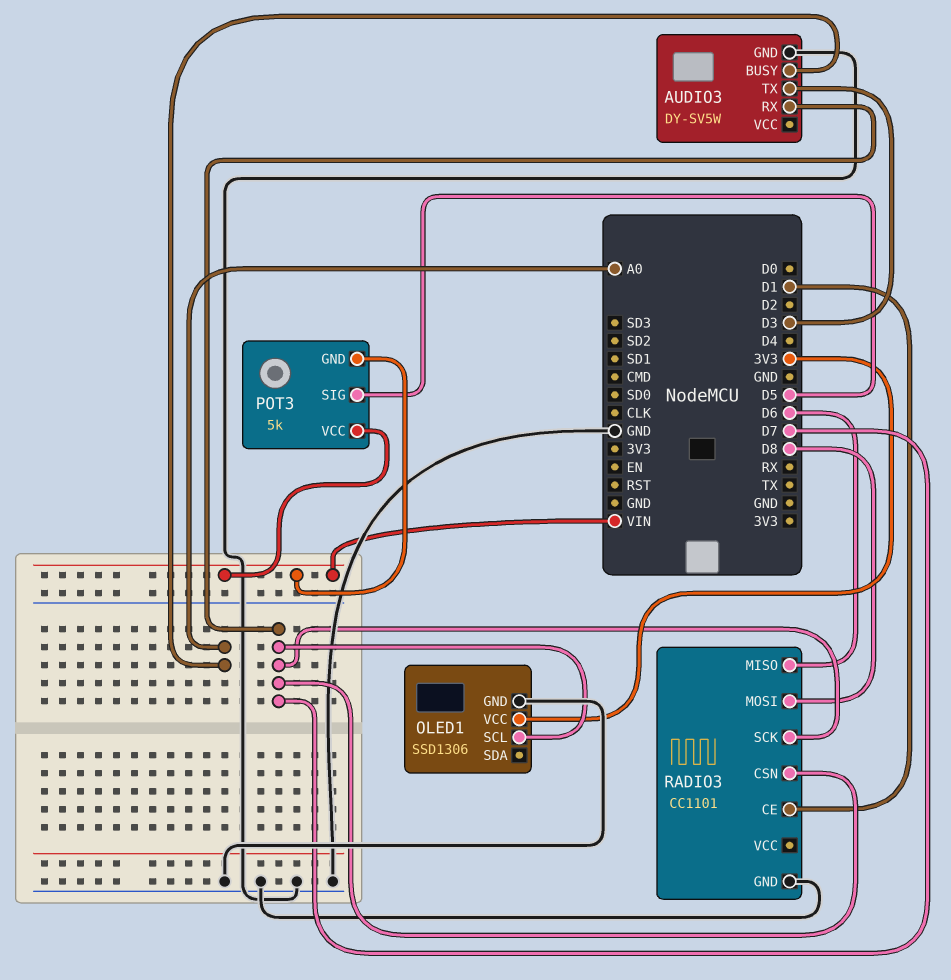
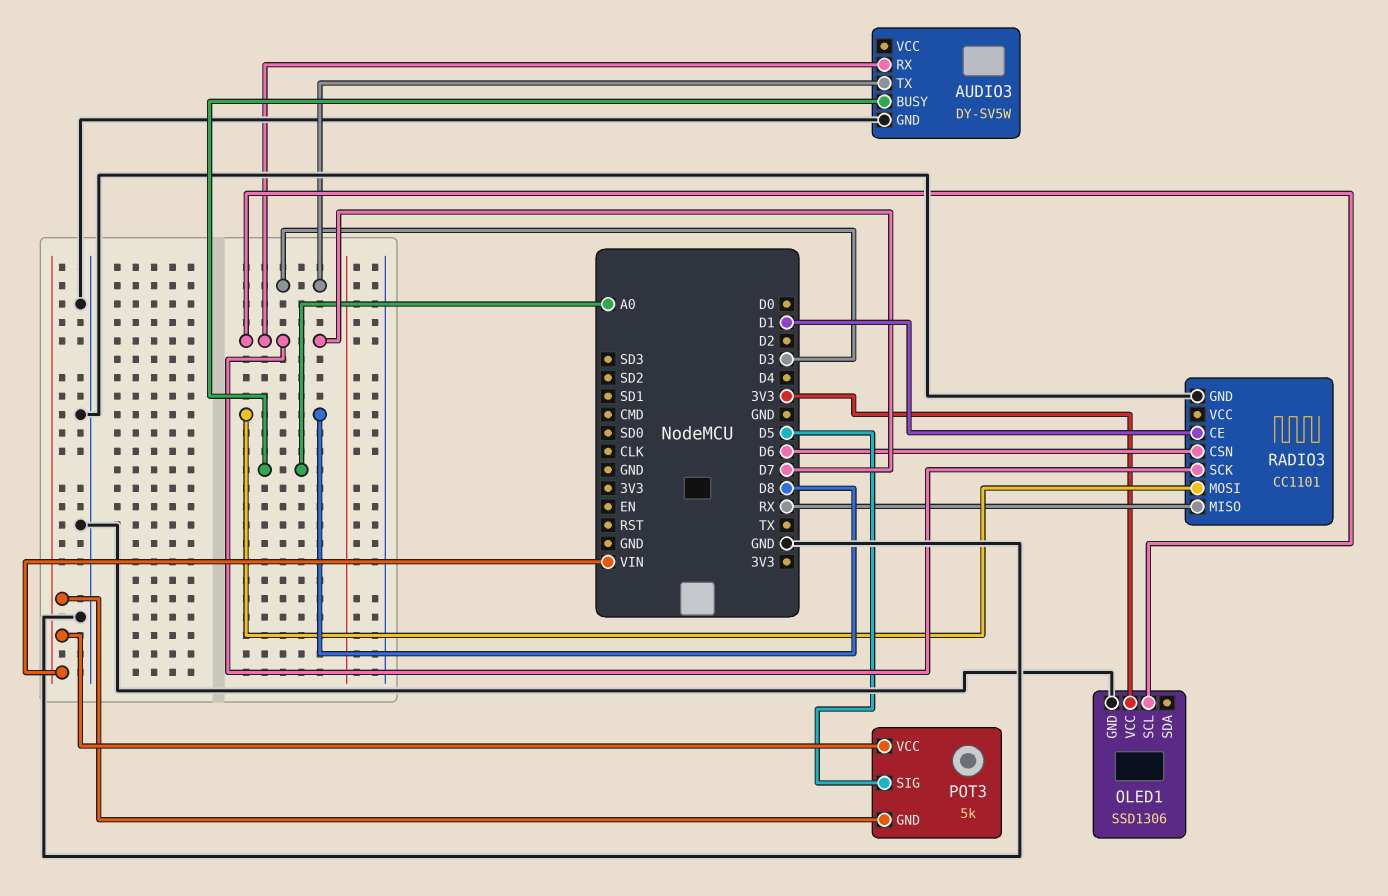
RADIO3 pin CSN: D7 -> D6
RADIO3 pin MISO: D6 -> RX

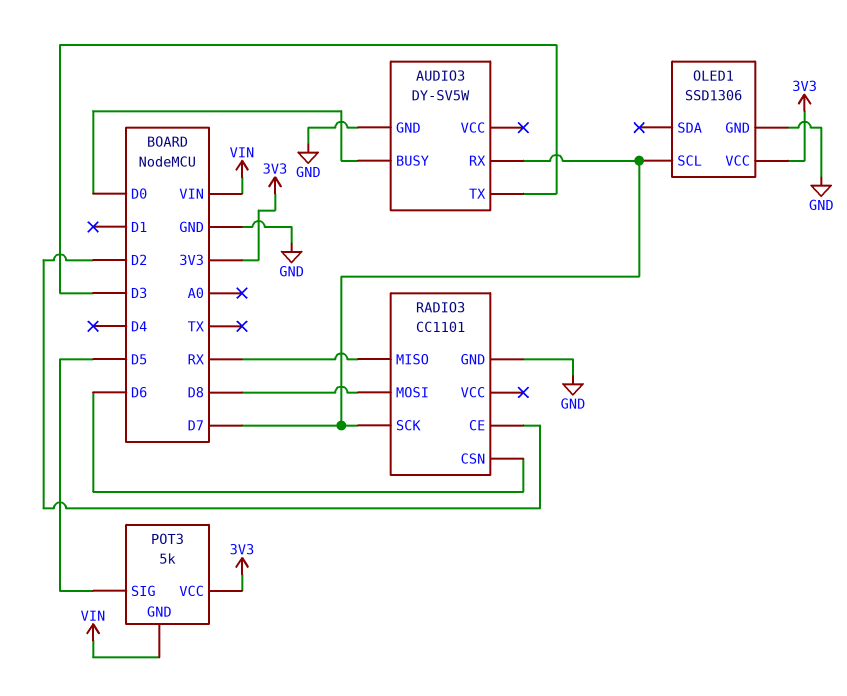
AUDIO3 pin BUSY: A0 -> D0
POT3 pin VCC: VIN -> 3V3
RADIO3 pin CE: D1 -> D2

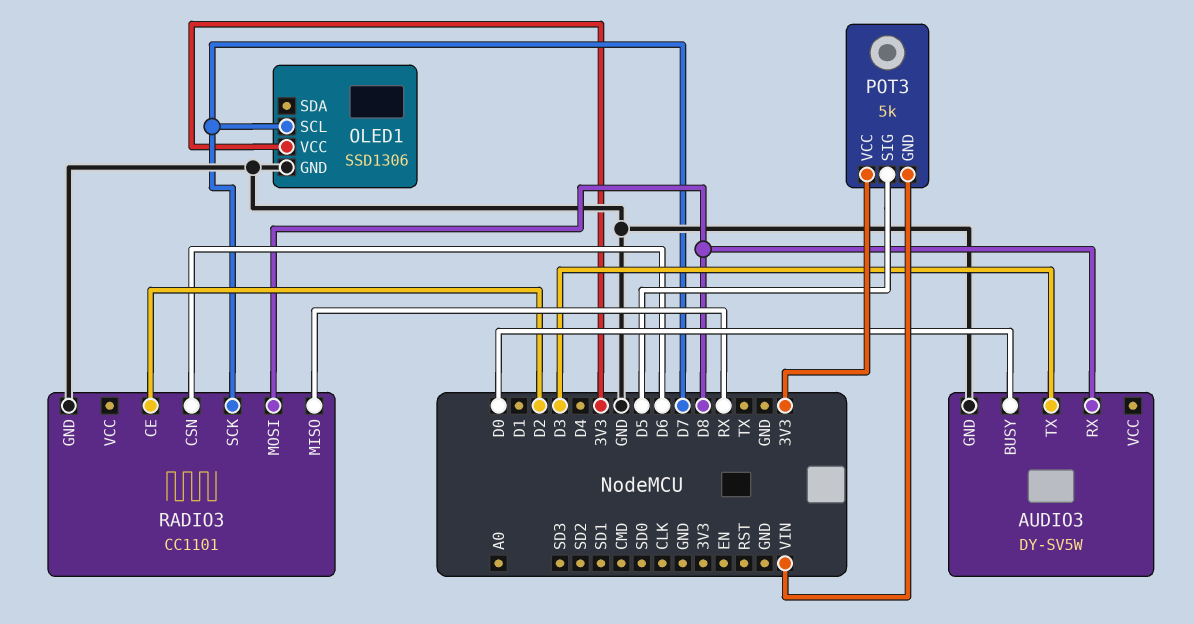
AUDIO3 pin RX: D7 -> D8

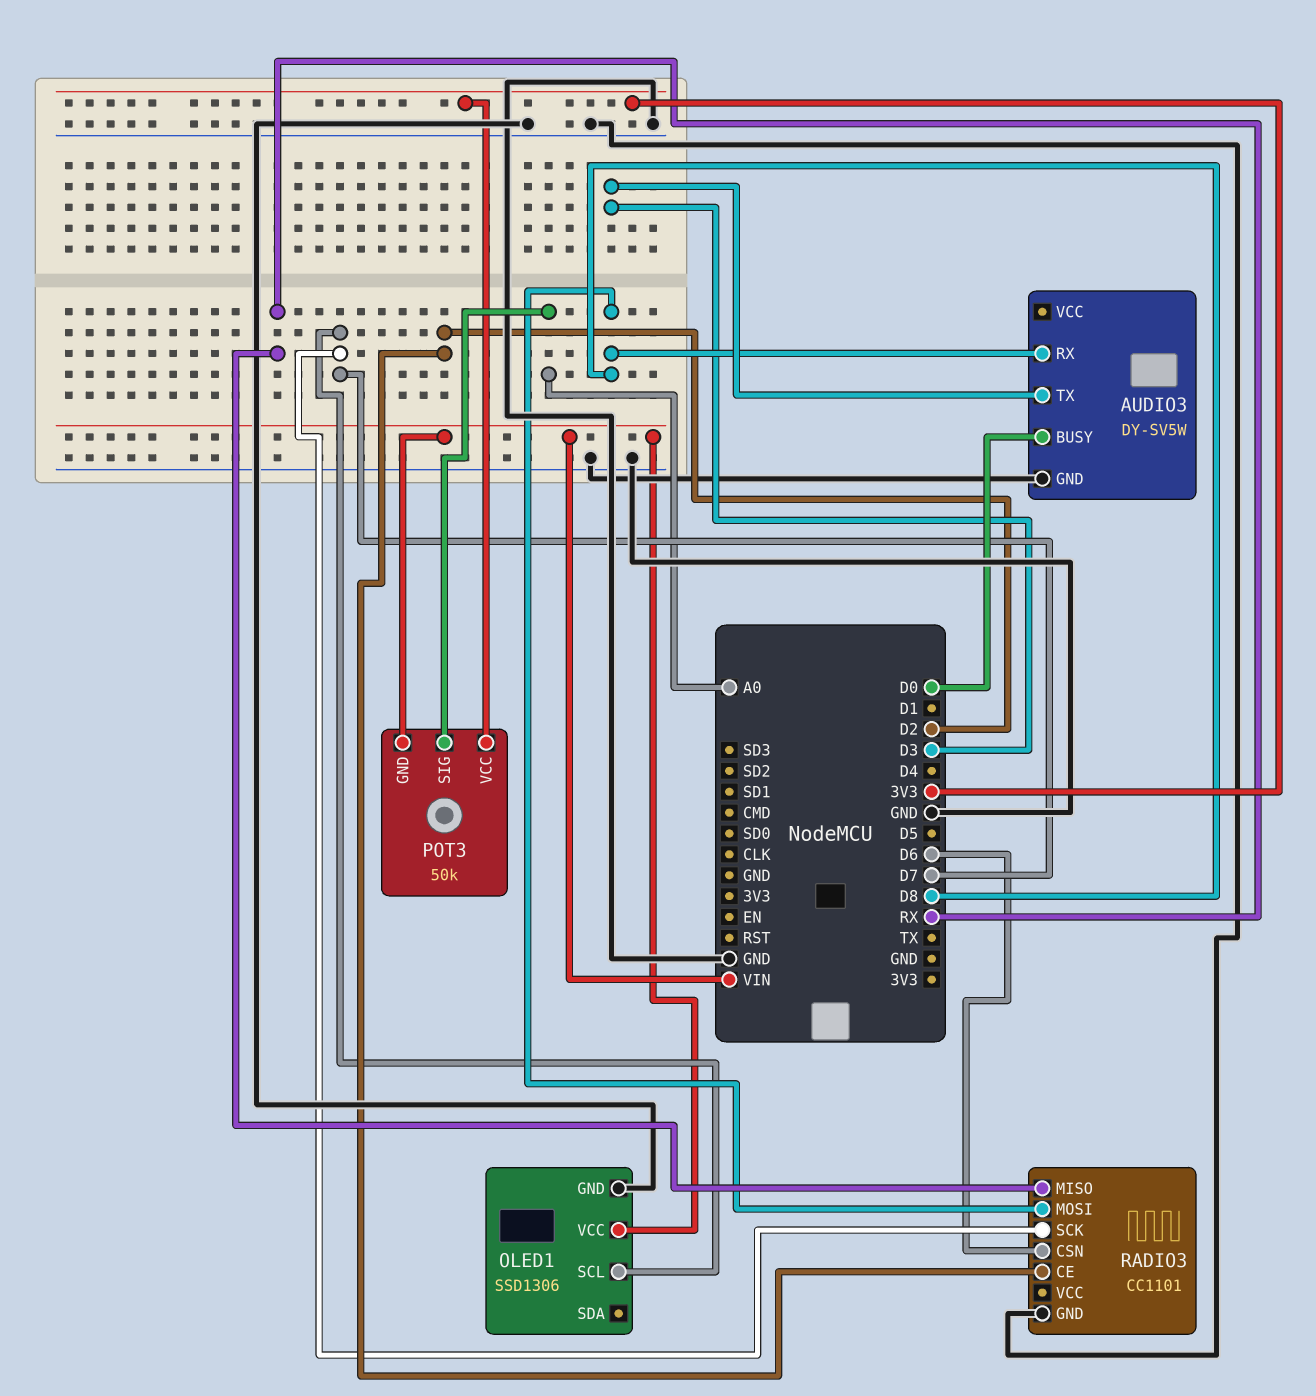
OLED1 pin VCC: 3V3 -> VIN
POT3: 5k -> 50k
POT3 pin SIG: D5 -> A0

